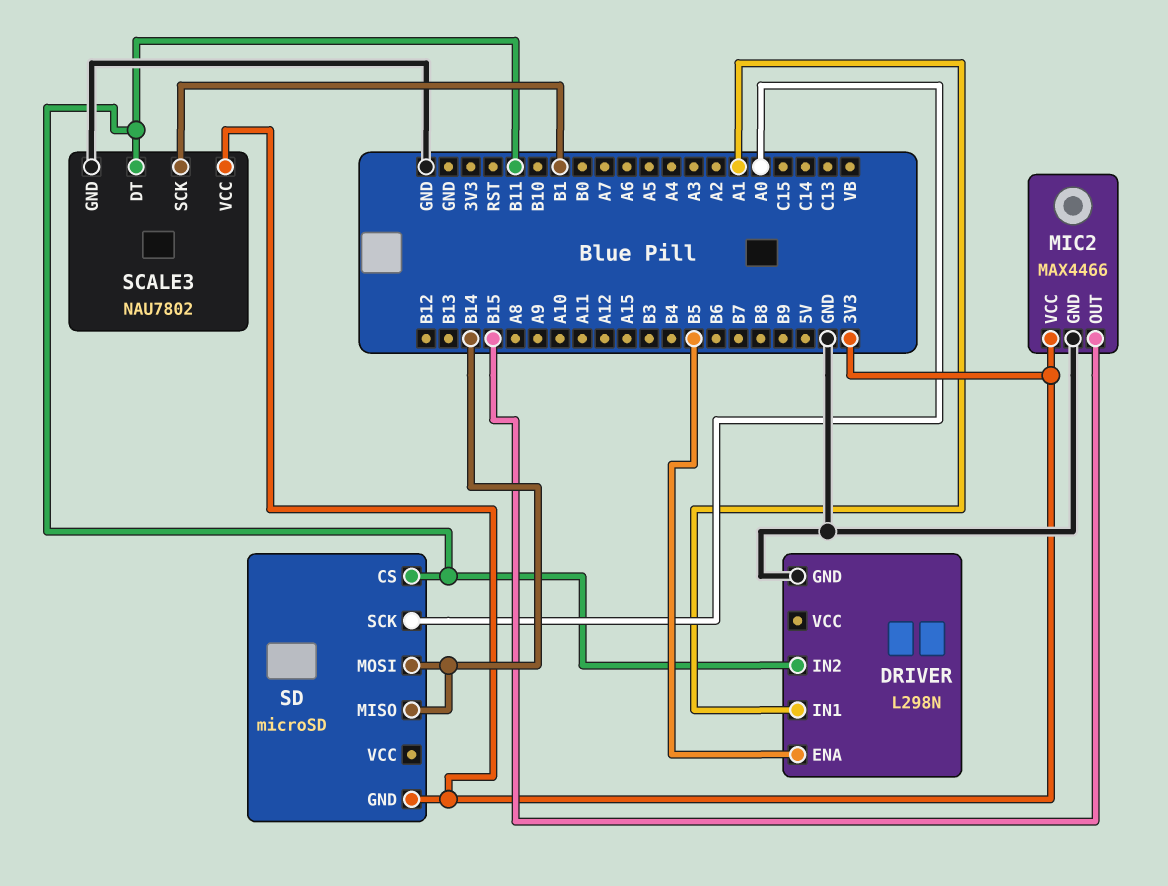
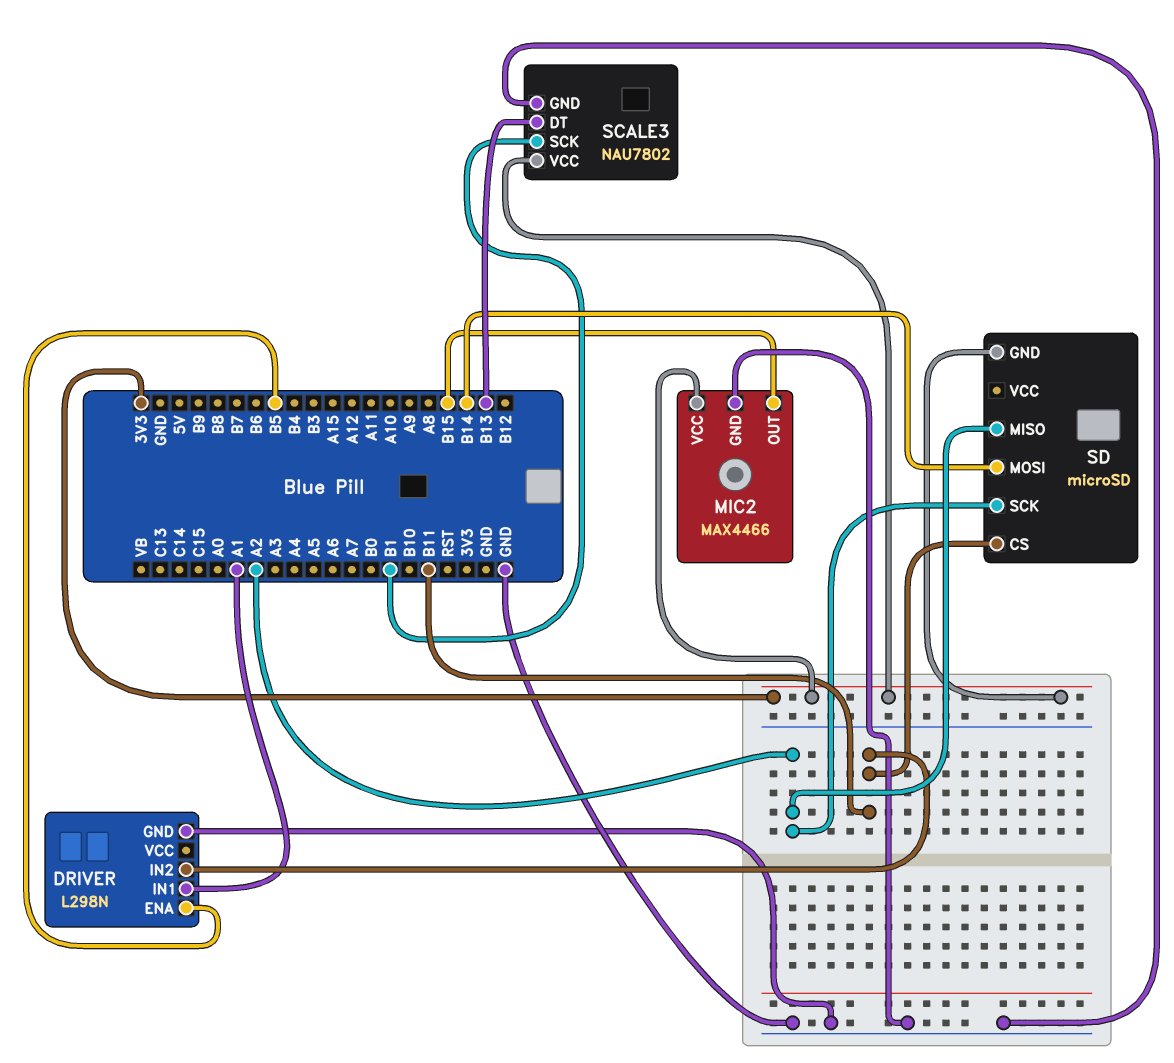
SCALE3 pin DT: B11 -> B13
SD pin MISO: B14 -> A2
SD pin SCK: A0 -> A2

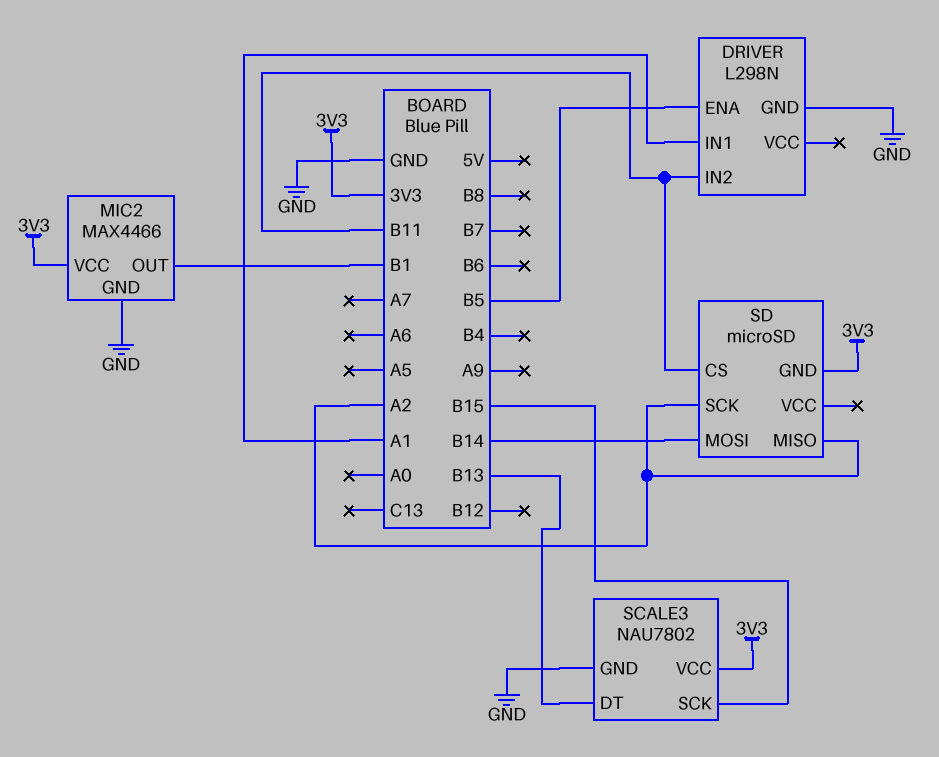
MIC2 pin OUT: B15 -> B1
SCALE3 pin SCK: B1 -> B15

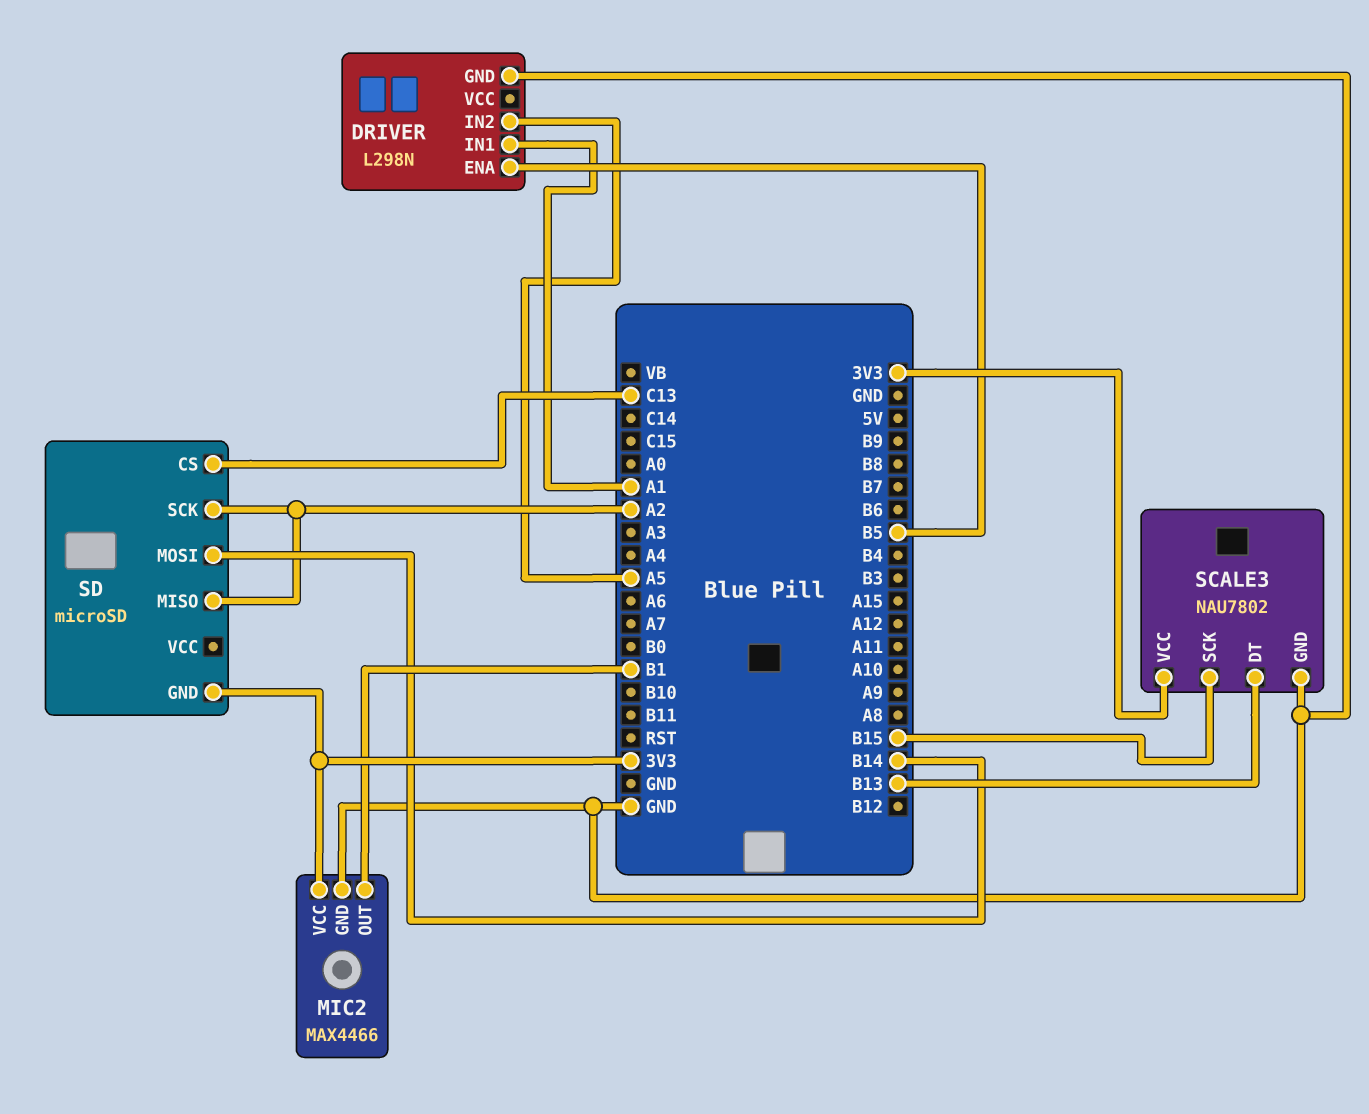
DRIVER pin IN2: B11 -> A5
SD pin CS: B11 -> C13

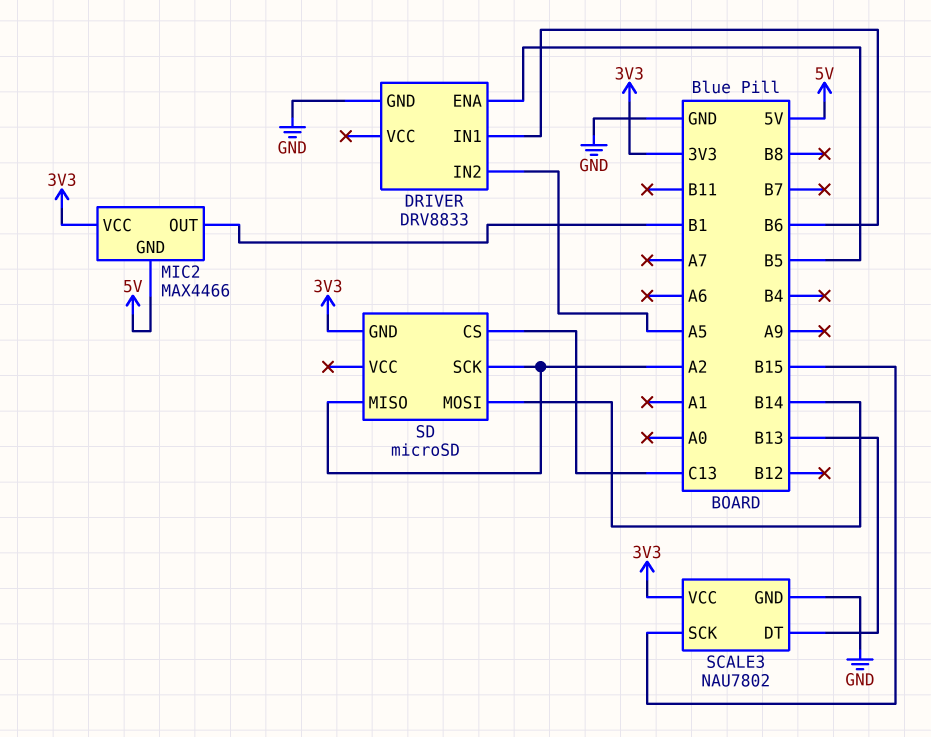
DRIVER: L298N -> DRV8833
DRIVER pin IN1: A1 -> B6
MIC2 pin GND: GND -> 5V

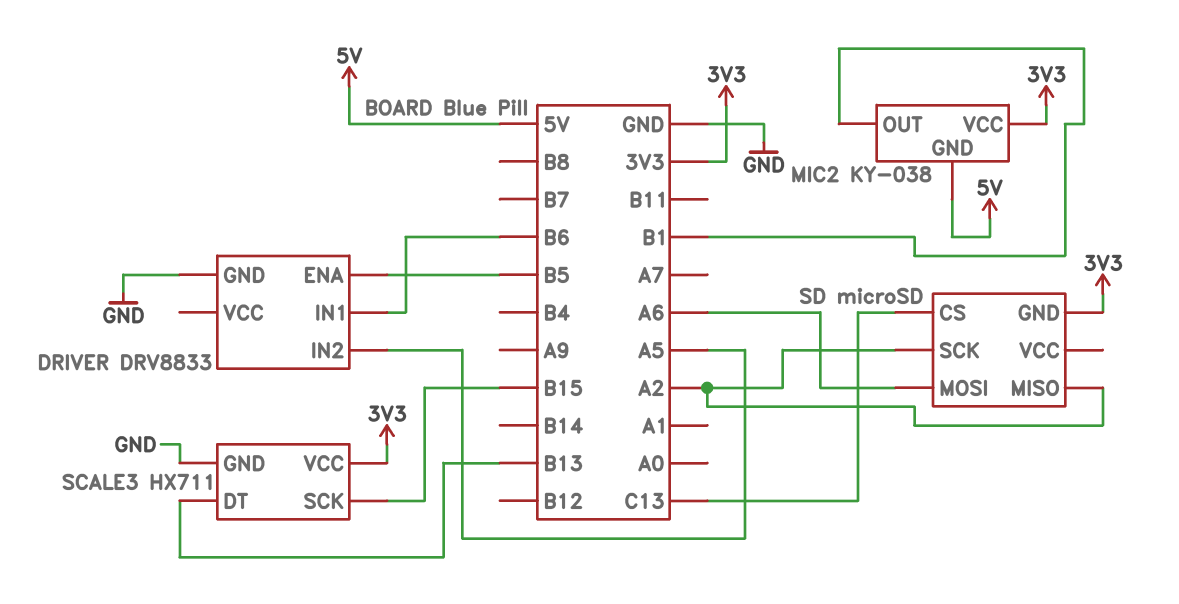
MIC2: MAX4466 -> KY-038
SCALE3: NAU7802 -> HX711
SD pin MOSI: B14 -> A6

